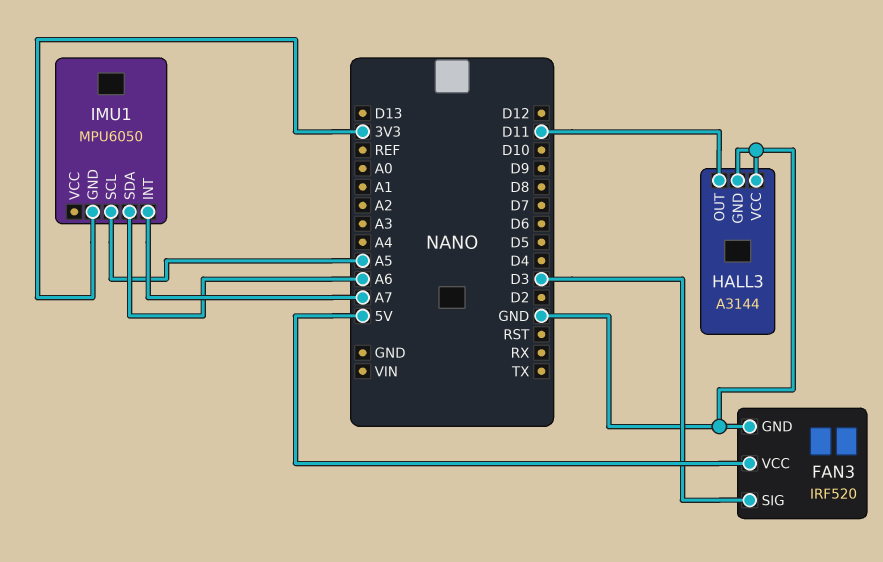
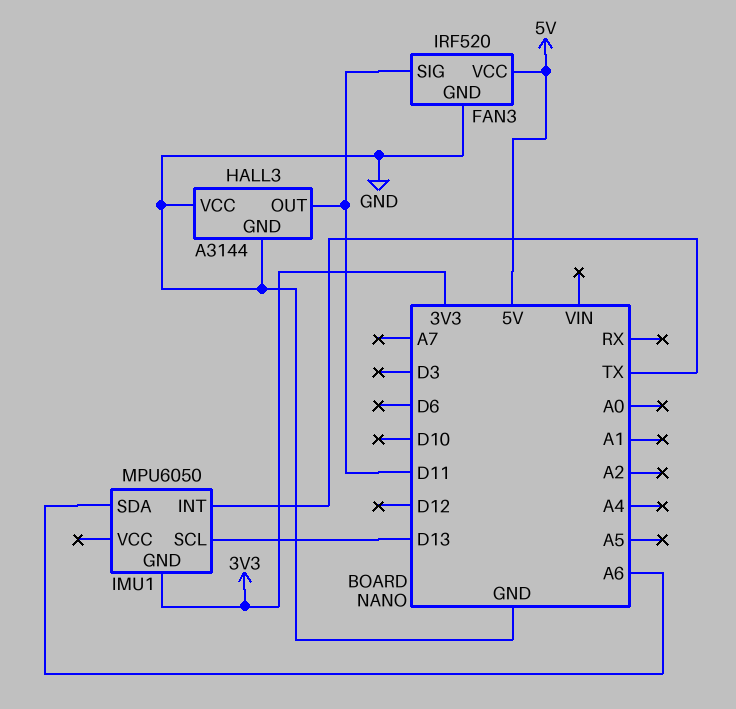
FAN3 pin SIG: D3 -> D11
IMU1 pin INT: A7 -> TX
IMU1 pin SCL: A5 -> D13

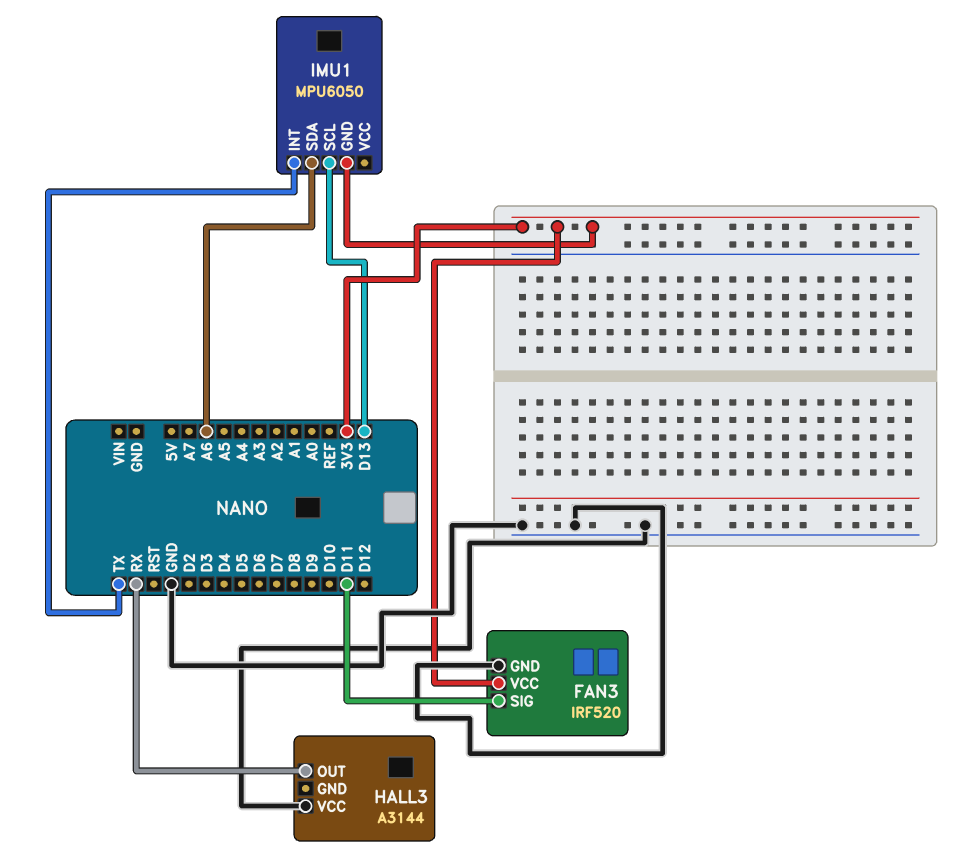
FAN3 pin VCC: 5V -> 3V3
HALL3 pin GND: GND -> none
HALL3 pin OUT: D11 -> RX

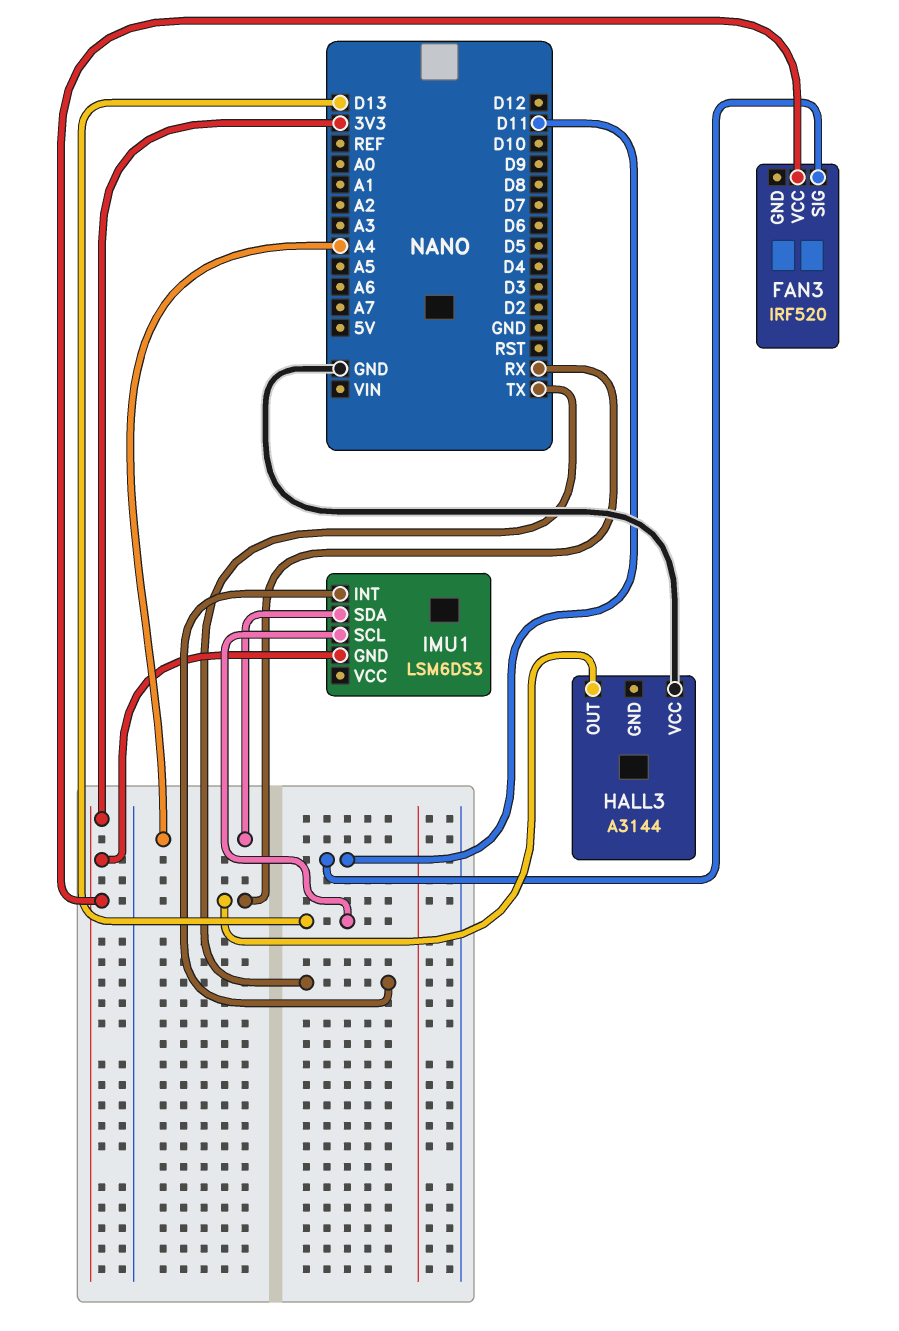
FAN3 pin GND: GND -> none
IMU1: MPU6050 -> LSM6DS3
IMU1 pin SDA: A6 -> A4

